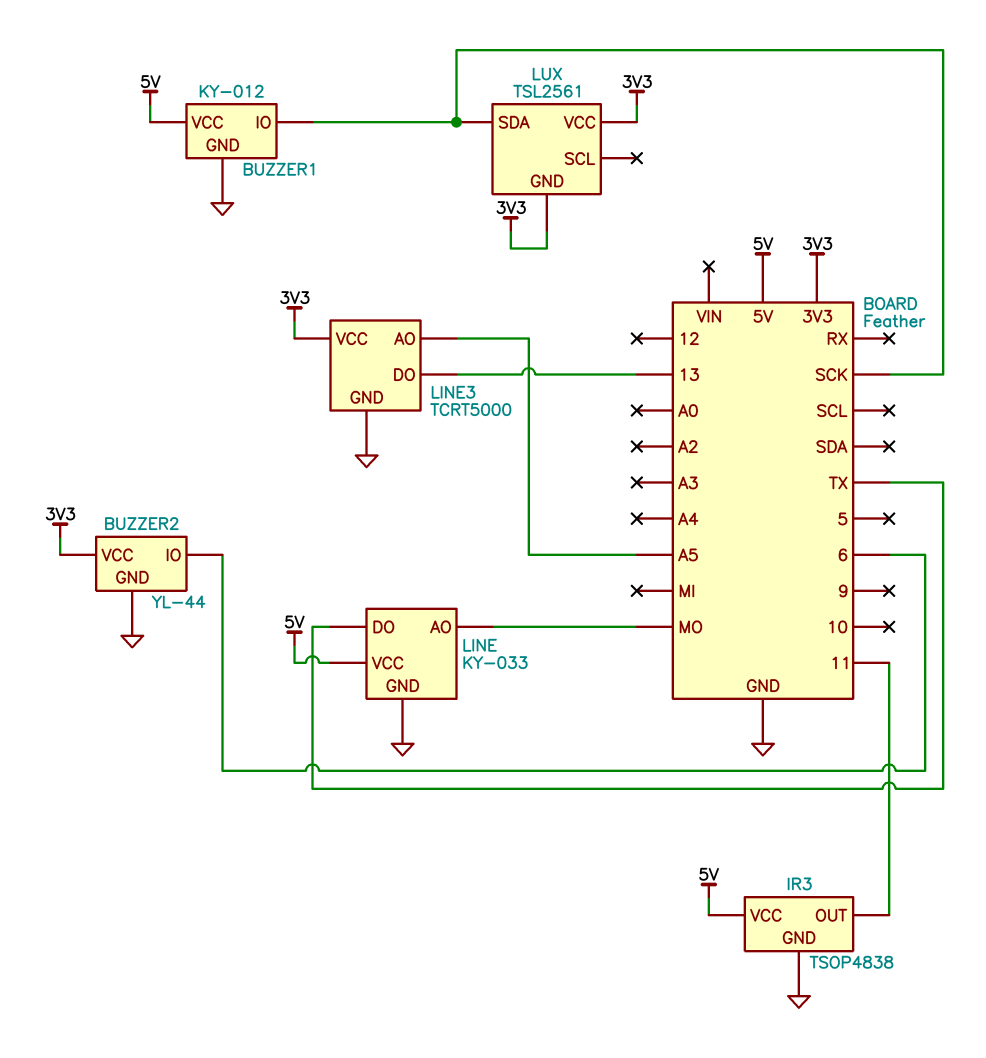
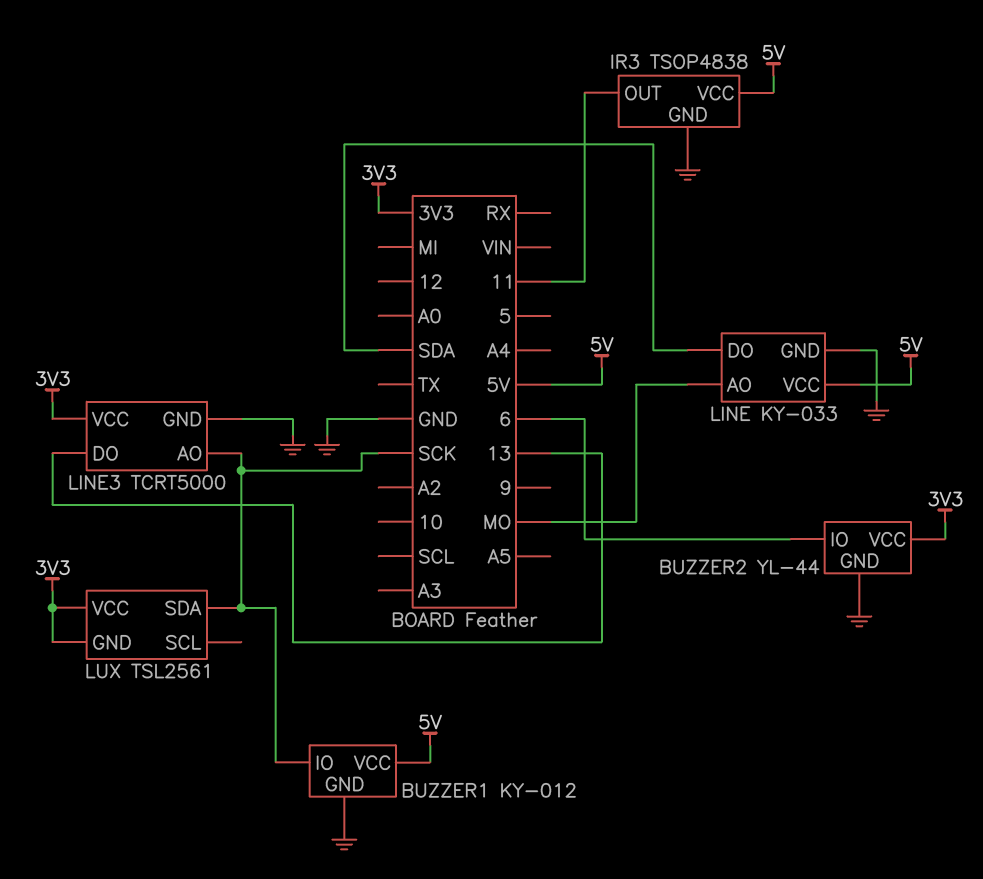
LINE pin DO: TX -> SDA
LINE3 pin AO: A5 -> SCK

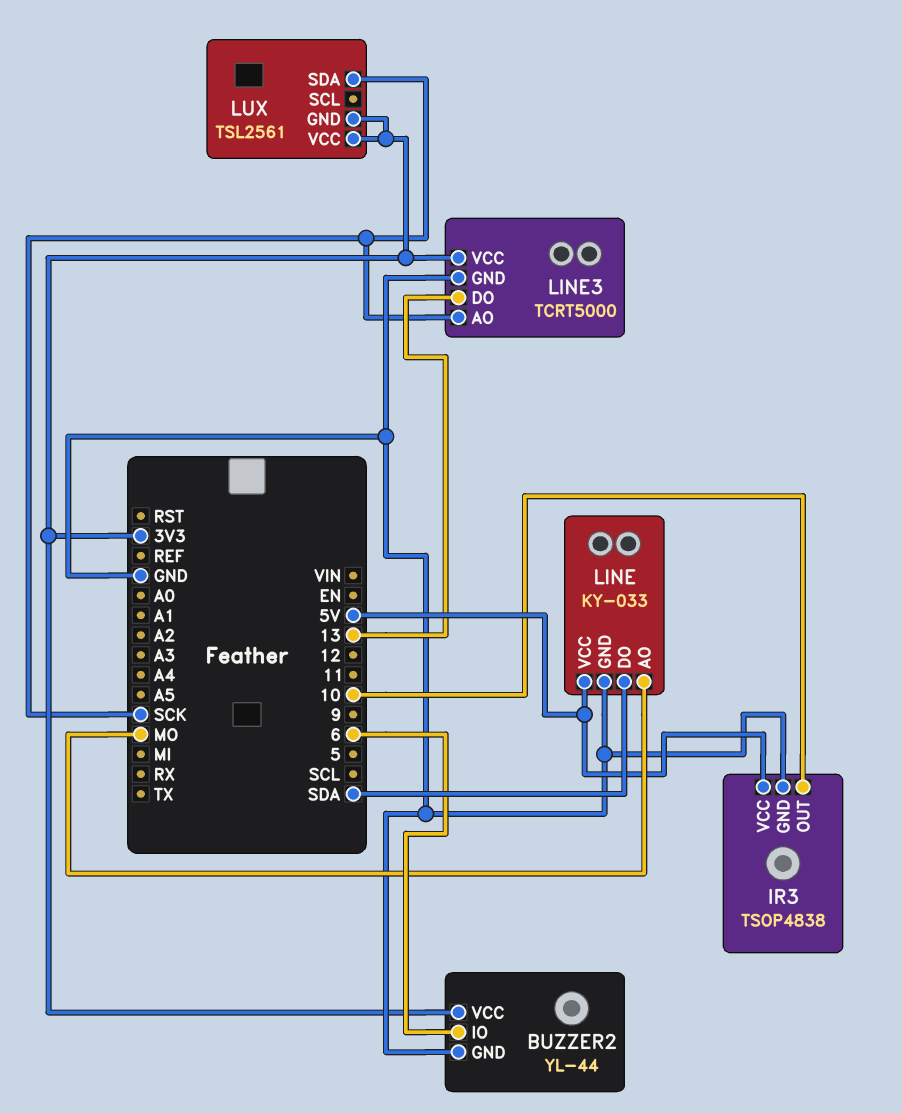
BUZZER1: KY-012 -> none
BUZZER1 pin GND: GND -> none
BUZZER1 pin IO: SCK -> none
BUZZER1 pin VCC: 5V -> none
IR3 pin OUT: 11 -> 10

